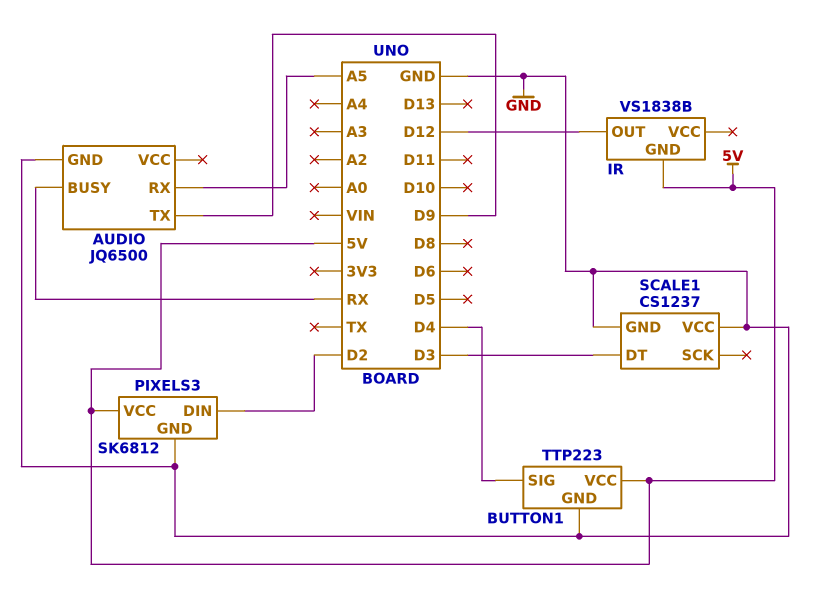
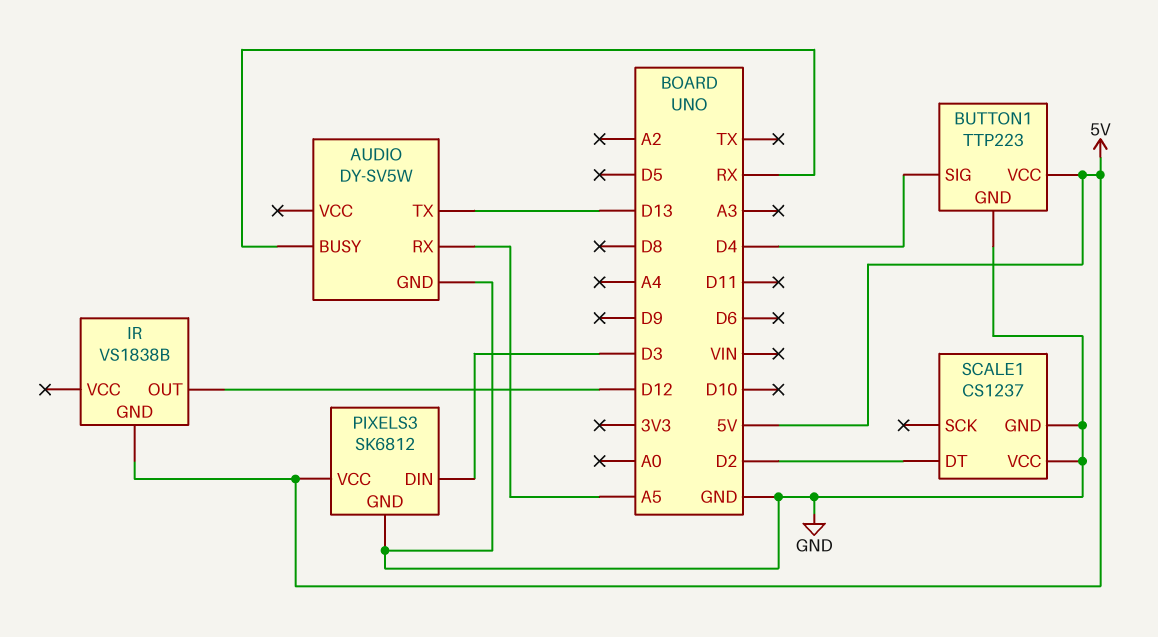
AUDIO: JQ6500 -> DY-SV5W
AUDIO pin TX: D9 -> D13
PIXELS3 pin DIN: D2 -> D3
SCALE1 pin DT: D3 -> D2

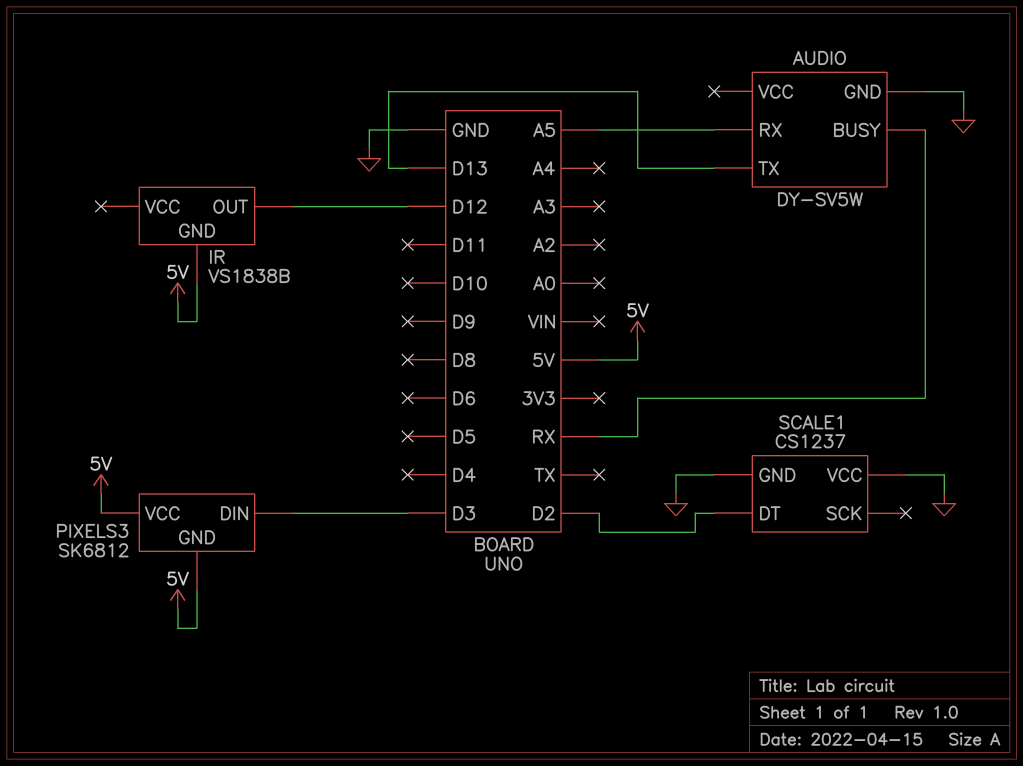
BUTTON1: TTP223 -> none
BUTTON1 pin GND: GND -> none
BUTTON1 pin SIG: D4 -> none
BUTTON1 pin VCC: 5V -> none
PIXELS3 pin GND: GND -> 5V

